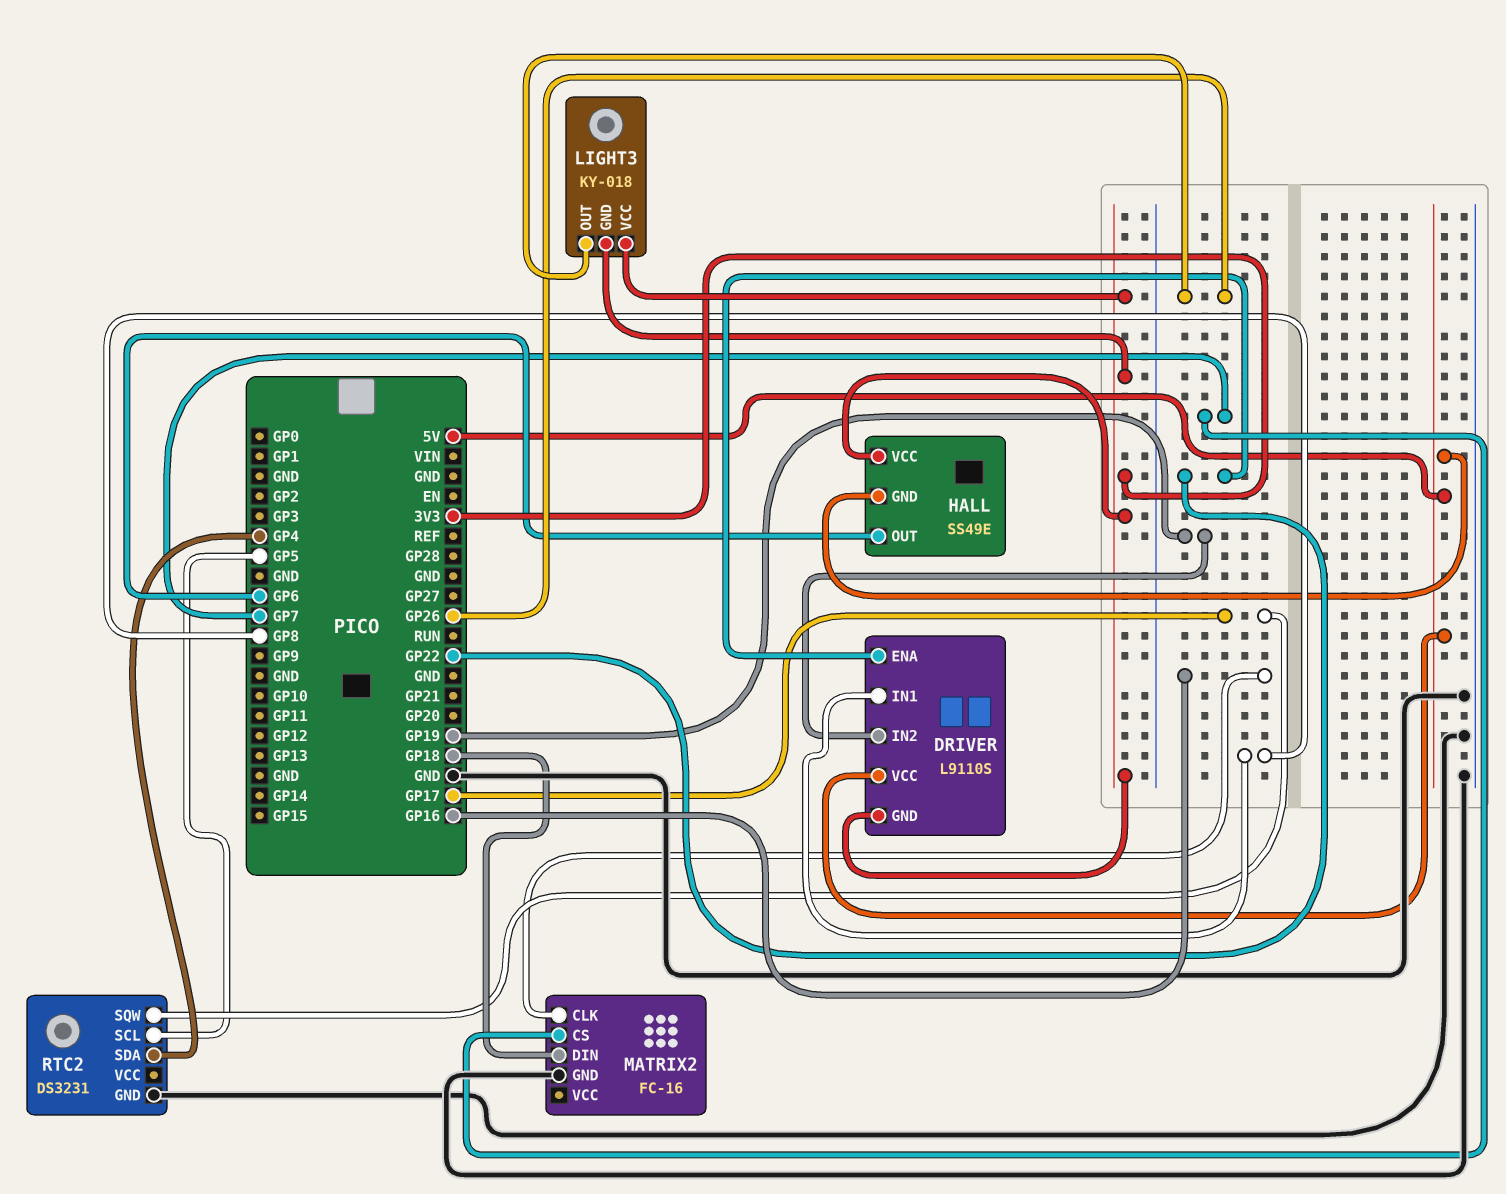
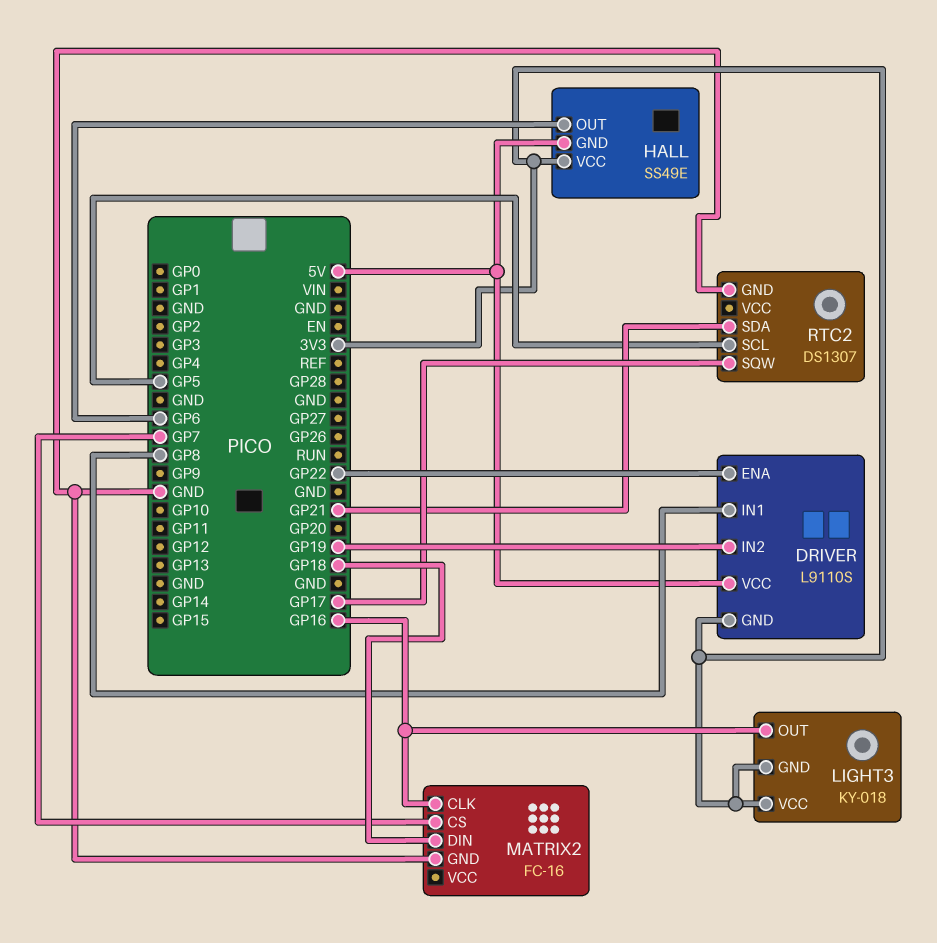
LIGHT3 pin OUT: GP26 -> GP16
RTC2: DS3231 -> DS1307
RTC2 pin SDA: GP4 -> GP21

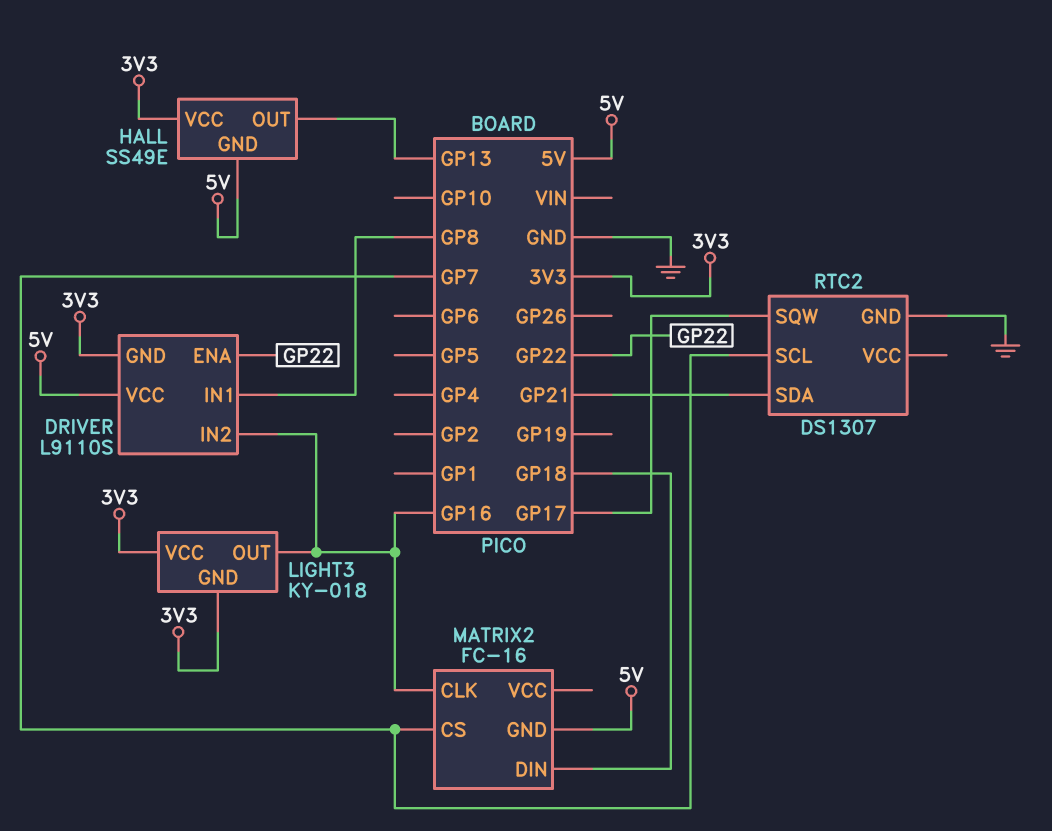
DRIVER pin IN2: GP19 -> GP16
HALL pin OUT: GP6 -> GP13
MATRIX2 pin GND: GND -> 5V
RTC2 pin SCL: GP5 -> GP7

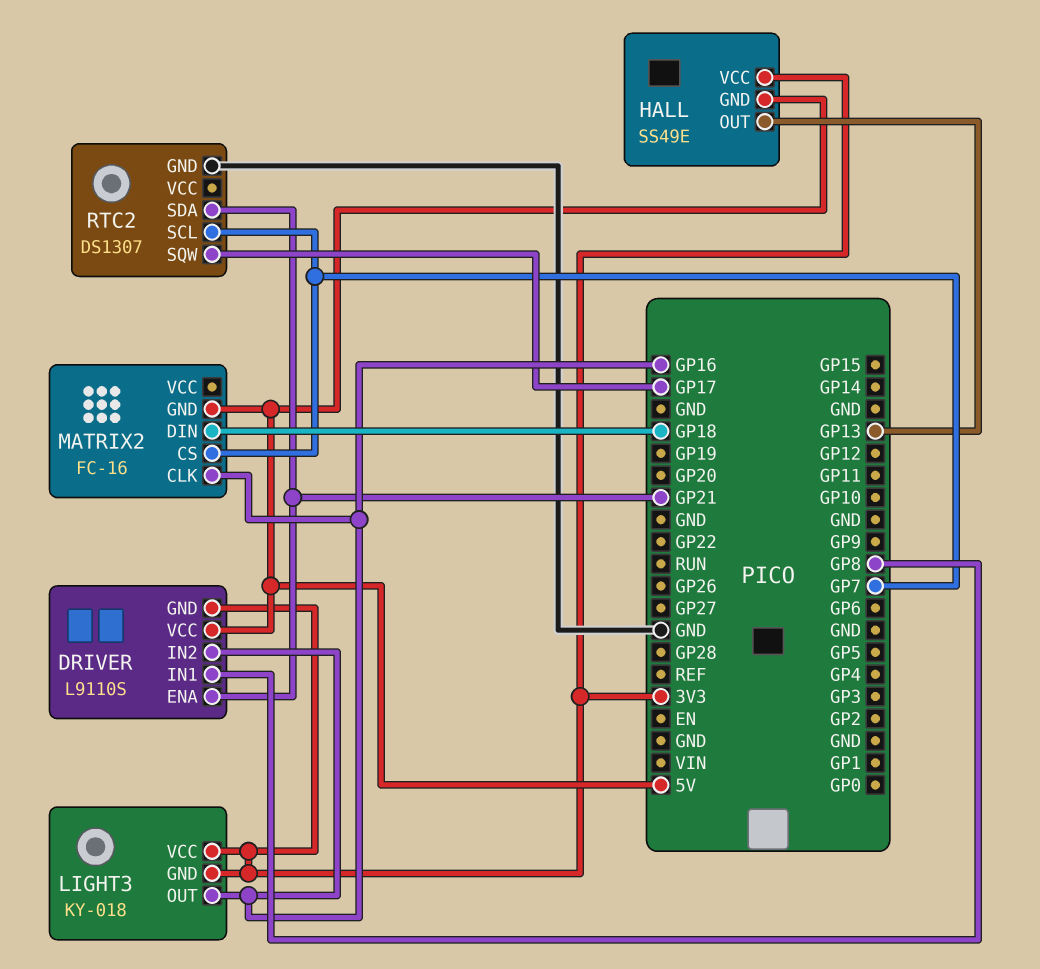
DRIVER pin ENA: GP22 -> GP21

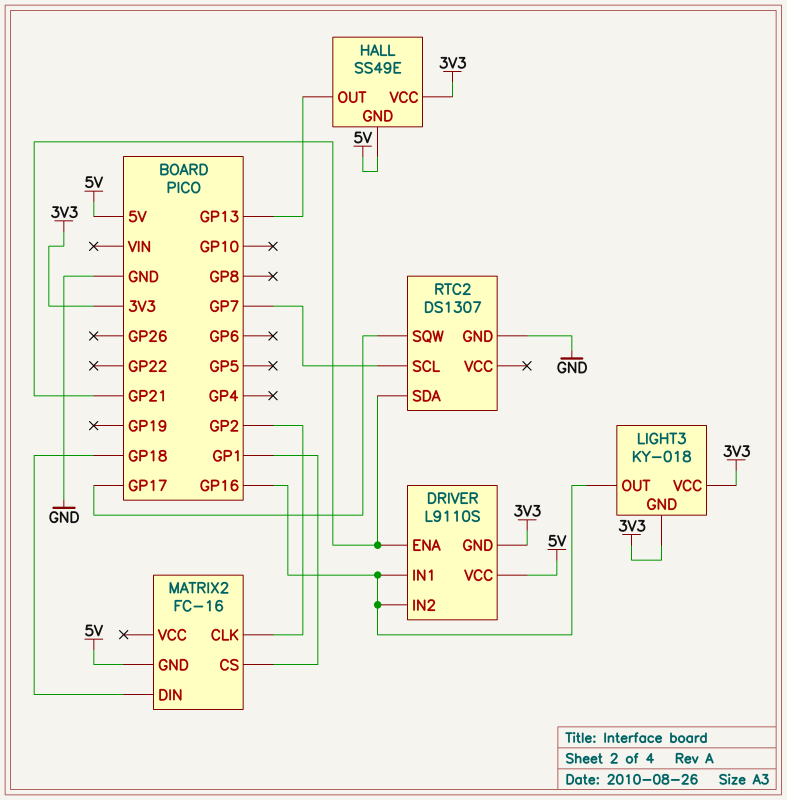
DRIVER pin IN1: GP8 -> GP16
MATRIX2 pin CLK: GP16 -> GP2
MATRIX2 pin CS: GP7 -> GP1

